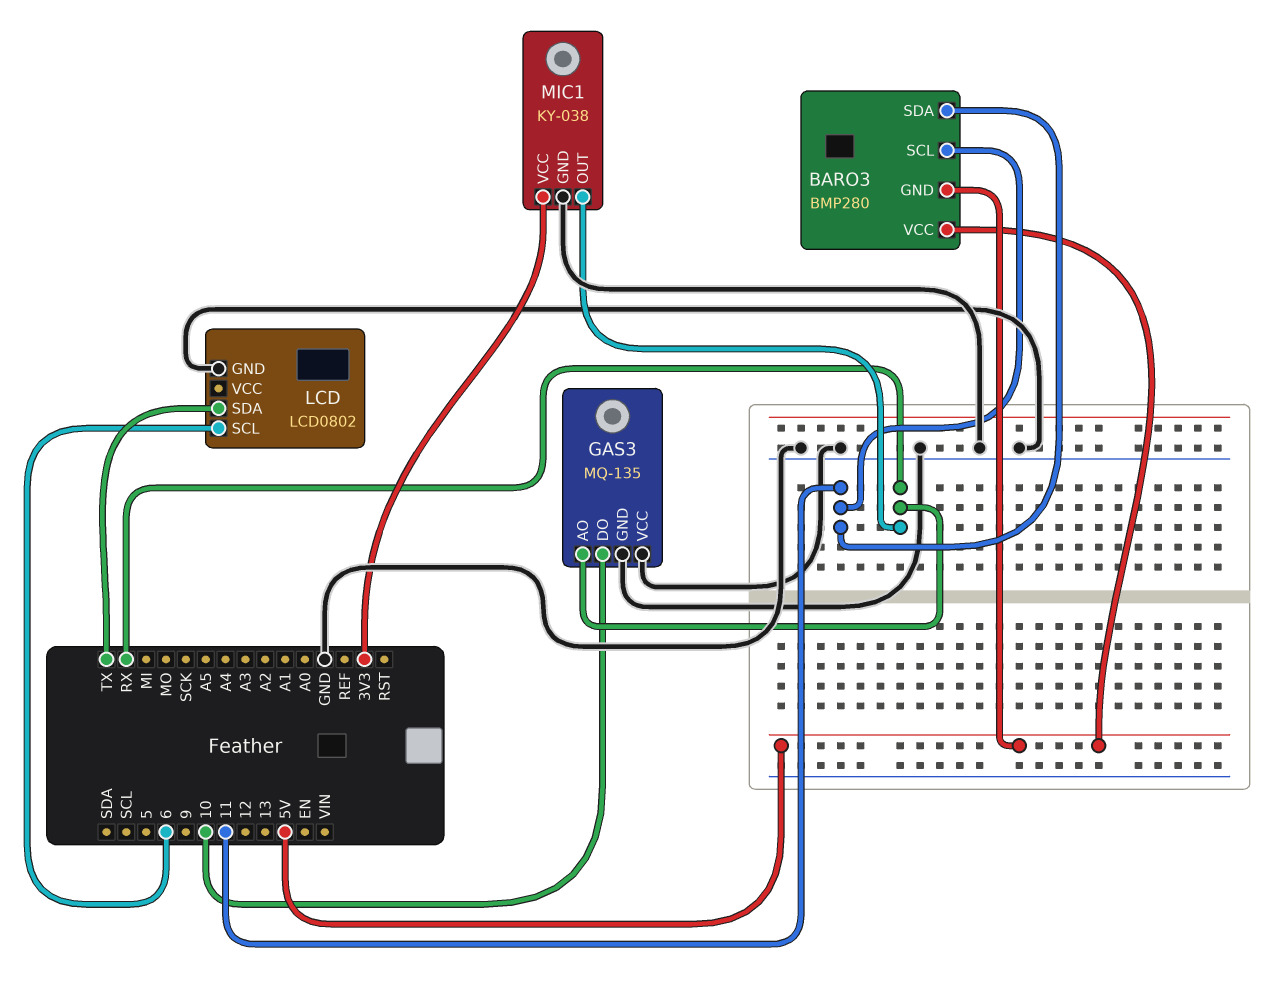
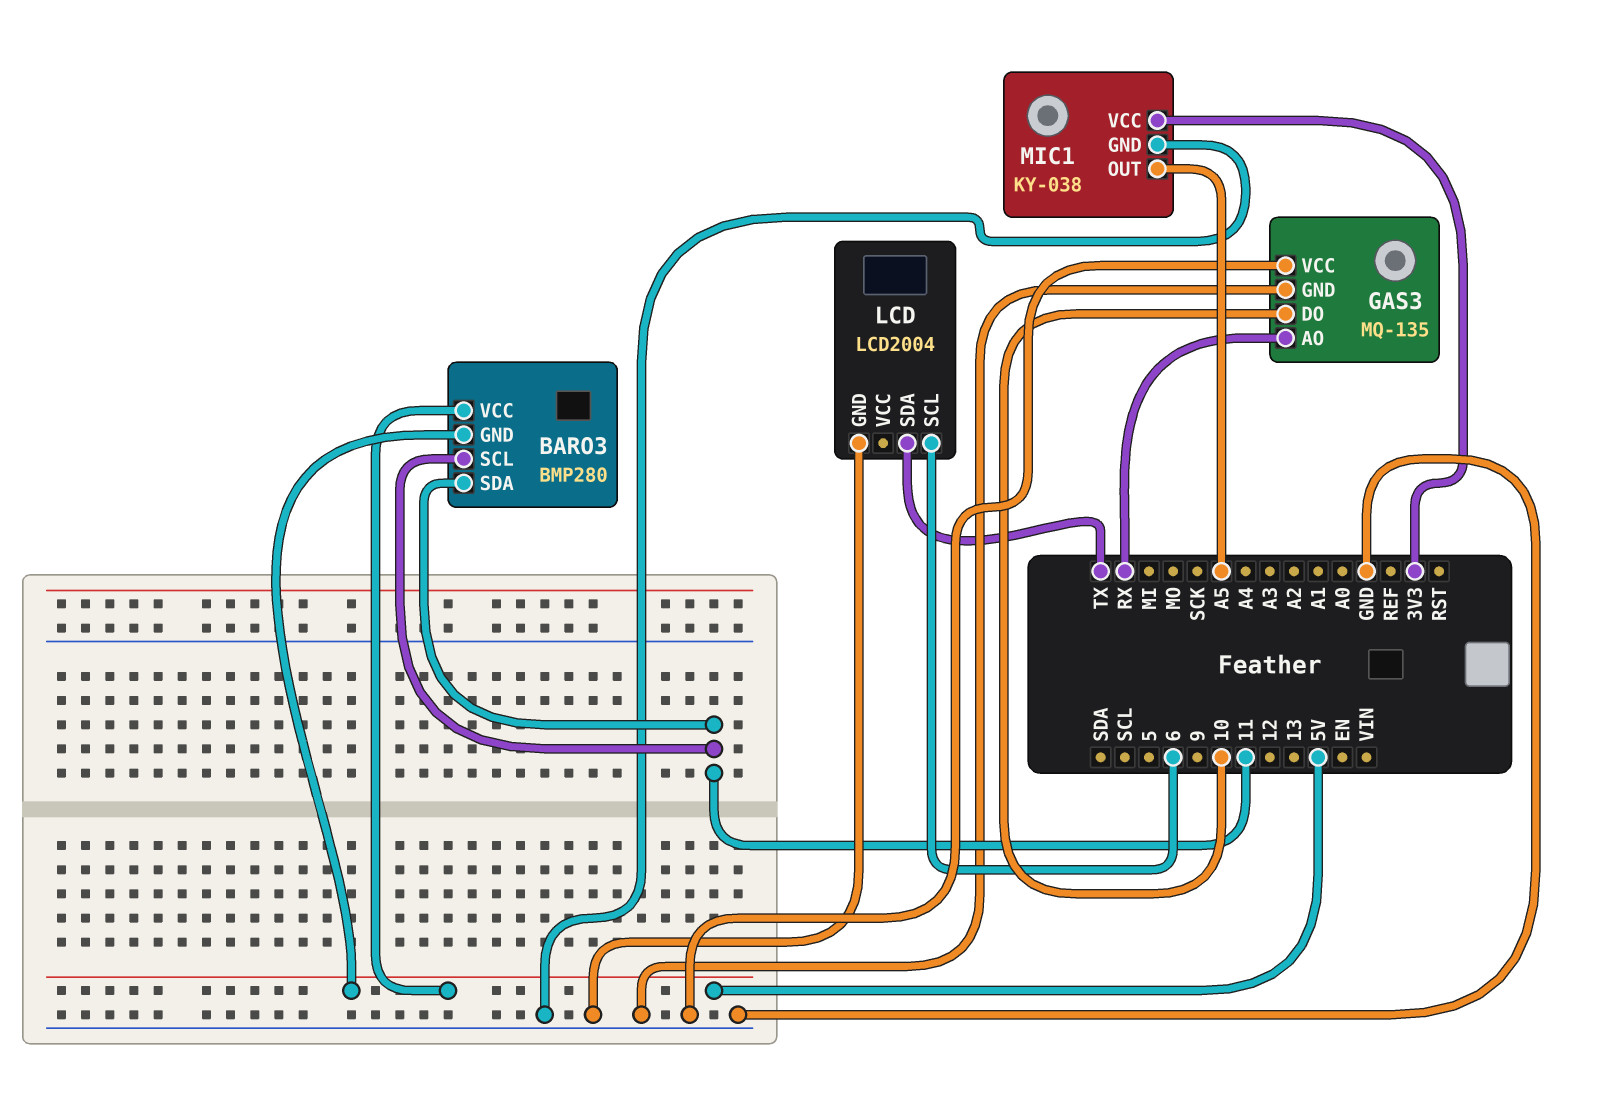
LCD: LCD0802 -> LCD2004
MIC1 pin OUT: RX -> A5

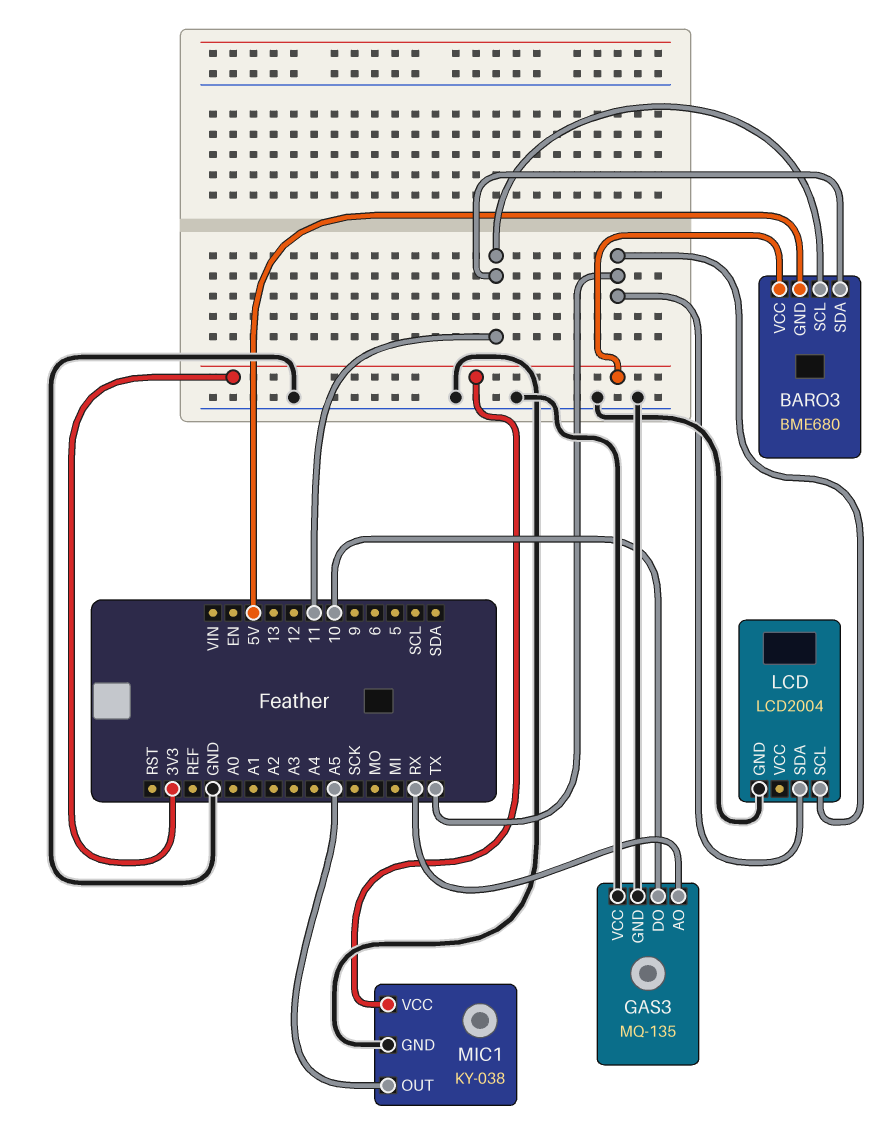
BARO3: BMP280 -> BME680
BARO3 pin VCC: 5V -> 3V3
LCD pin SCL: 6 -> TX

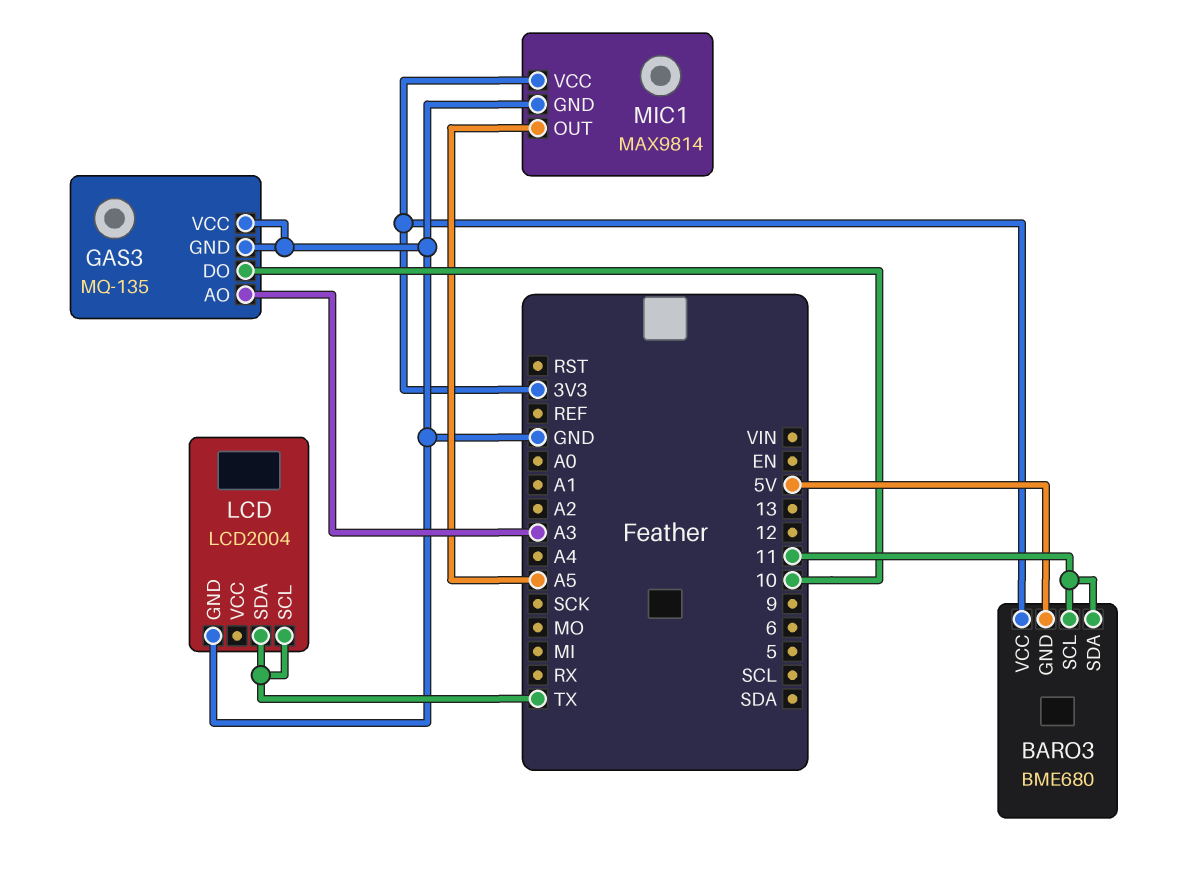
GAS3 pin AO: RX -> A3
MIC1: KY-038 -> MAX9814

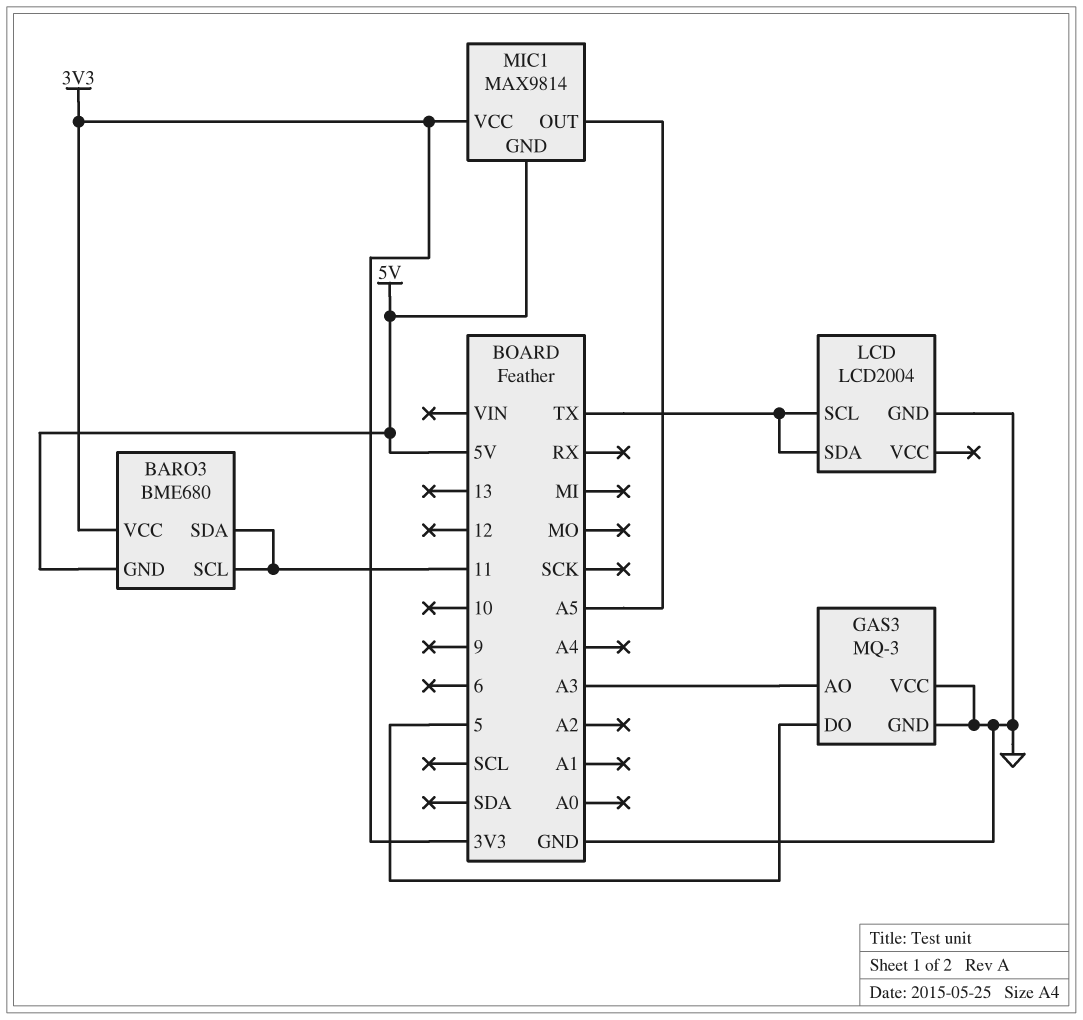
GAS3: MQ-135 -> MQ-3
GAS3 pin DO: 10 -> 5
MIC1 pin GND: GND -> 5V

